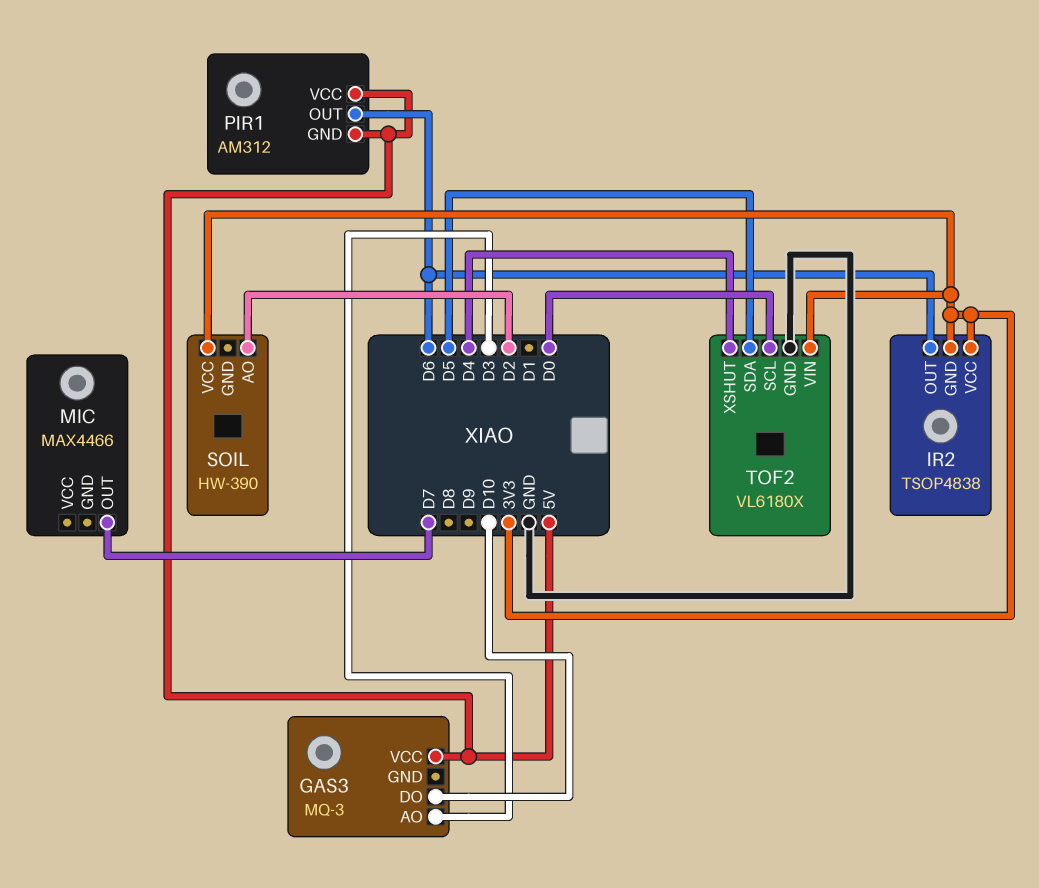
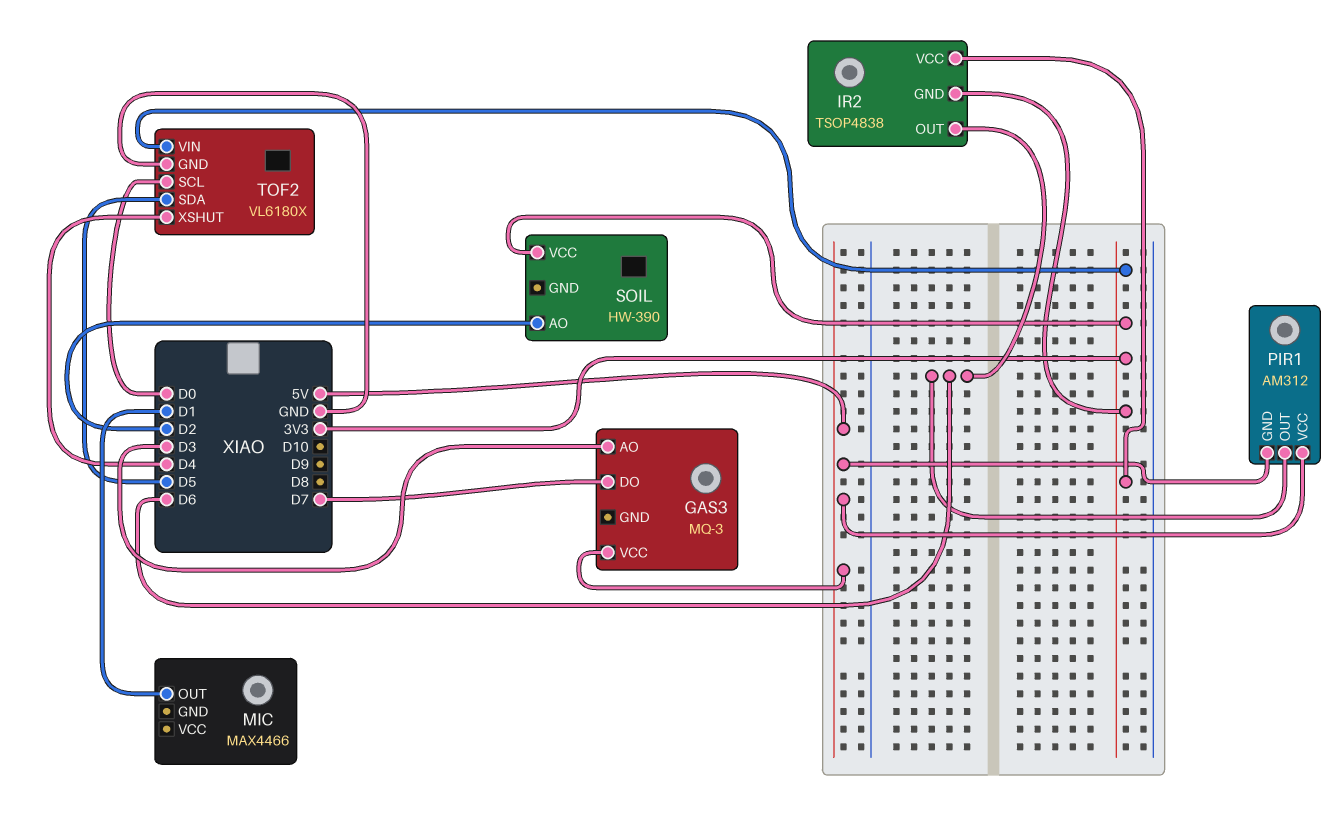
GAS3 pin DO: D10 -> D7
MIC pin OUT: D7 -> D1

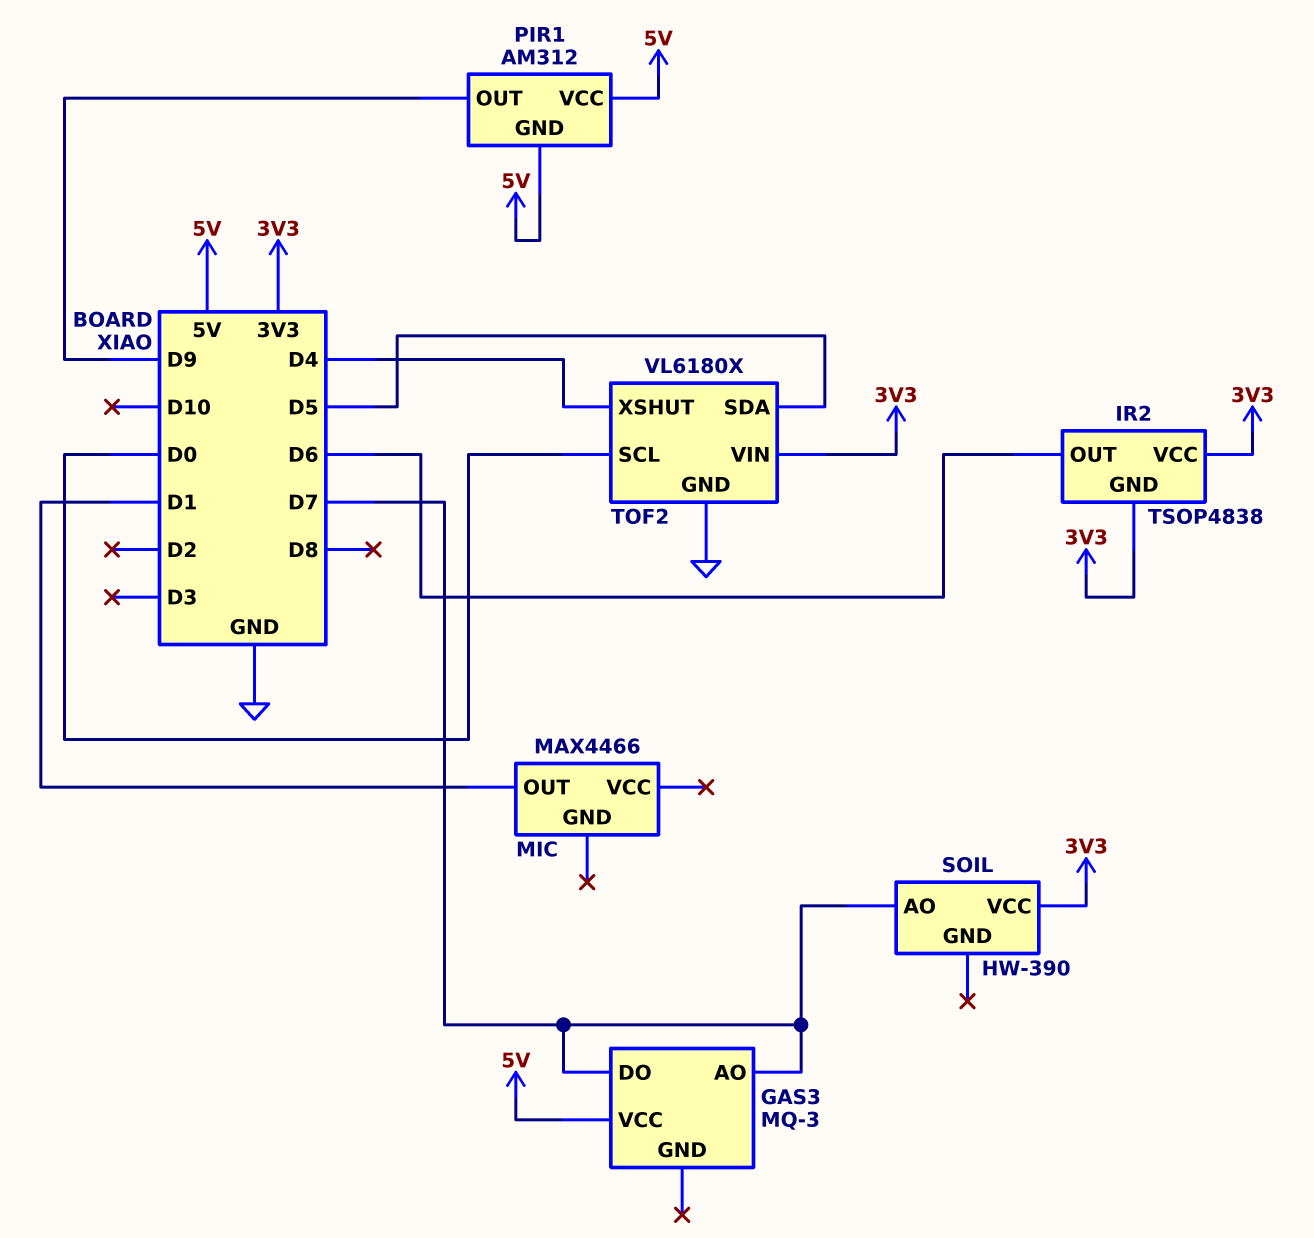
GAS3 pin AO: D3 -> D7
PIR1 pin OUT: D6 -> D9
SOIL pin AO: D2 -> D7

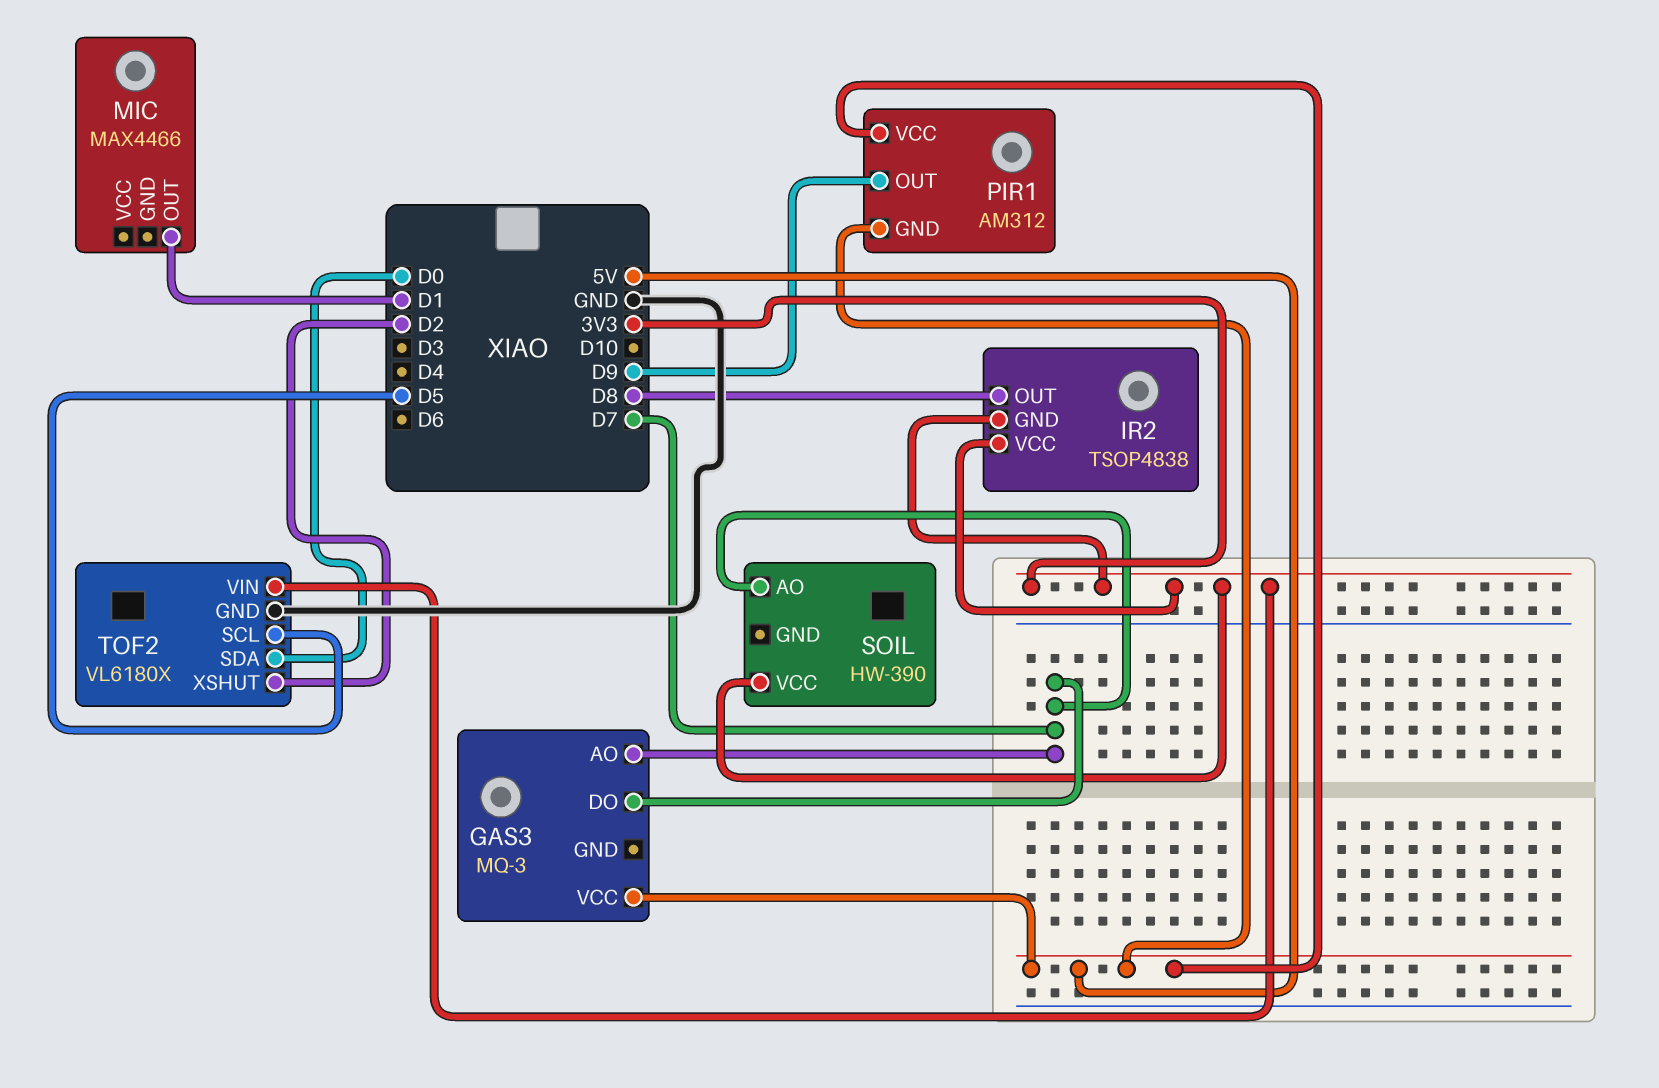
IR2 pin OUT: D6 -> D8
TOF2 pin SCL: D0 -> D5
TOF2 pin SDA: D5 -> D0
TOF2 pin XSHUT: D4 -> D2

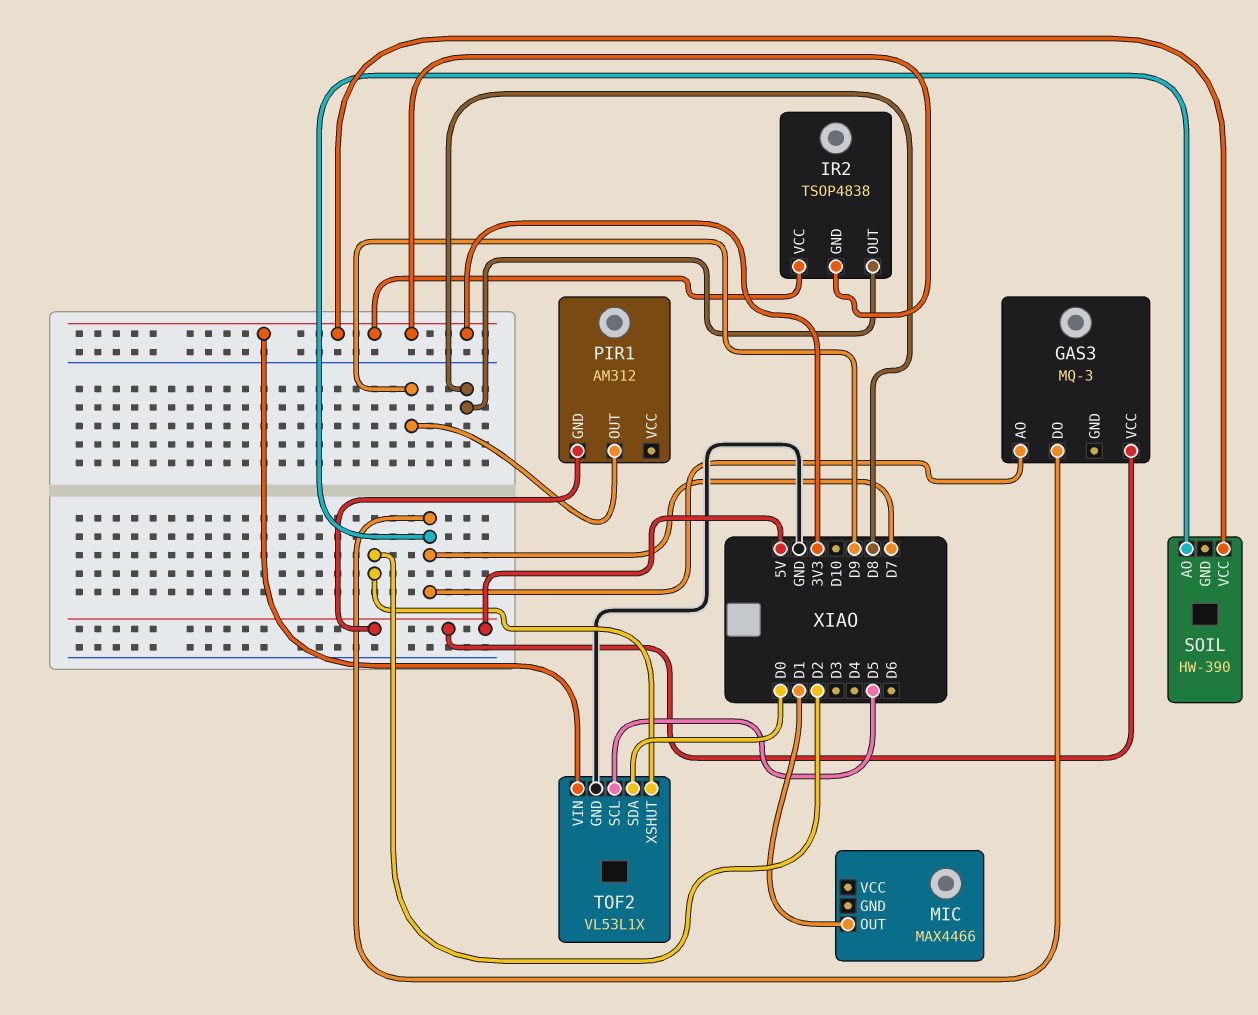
PIR1 pin VCC: 5V -> none
TOF2: VL6180X -> VL53L1X

